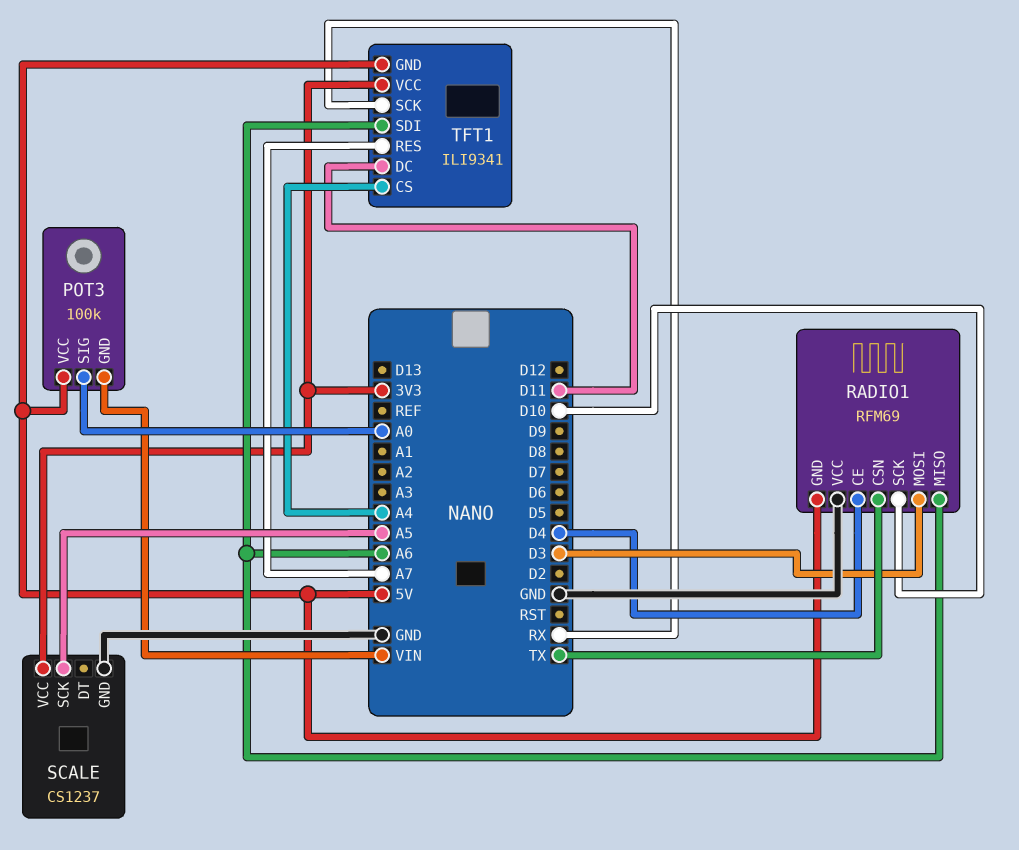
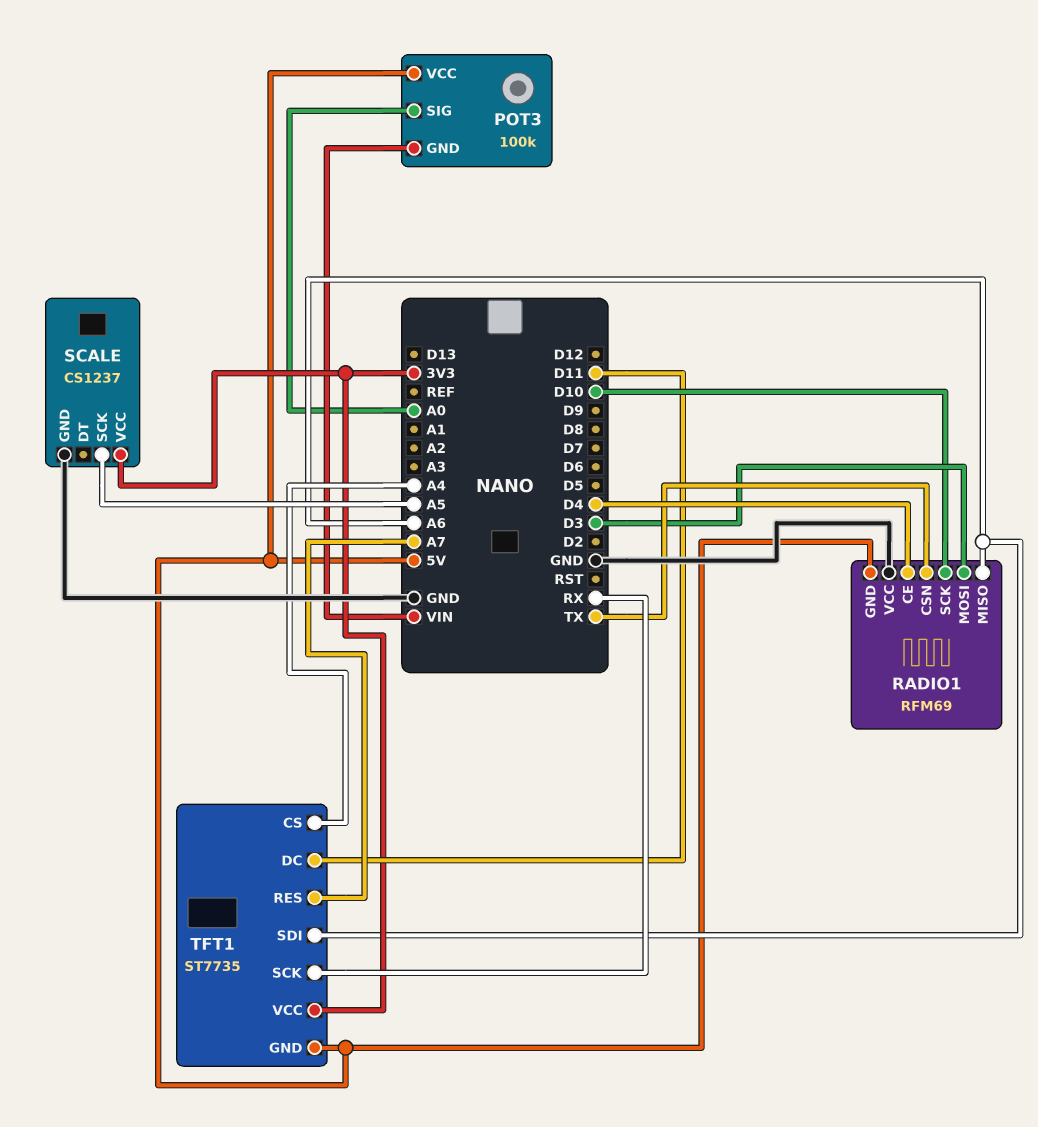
TFT1: ILI9341 -> ST7735

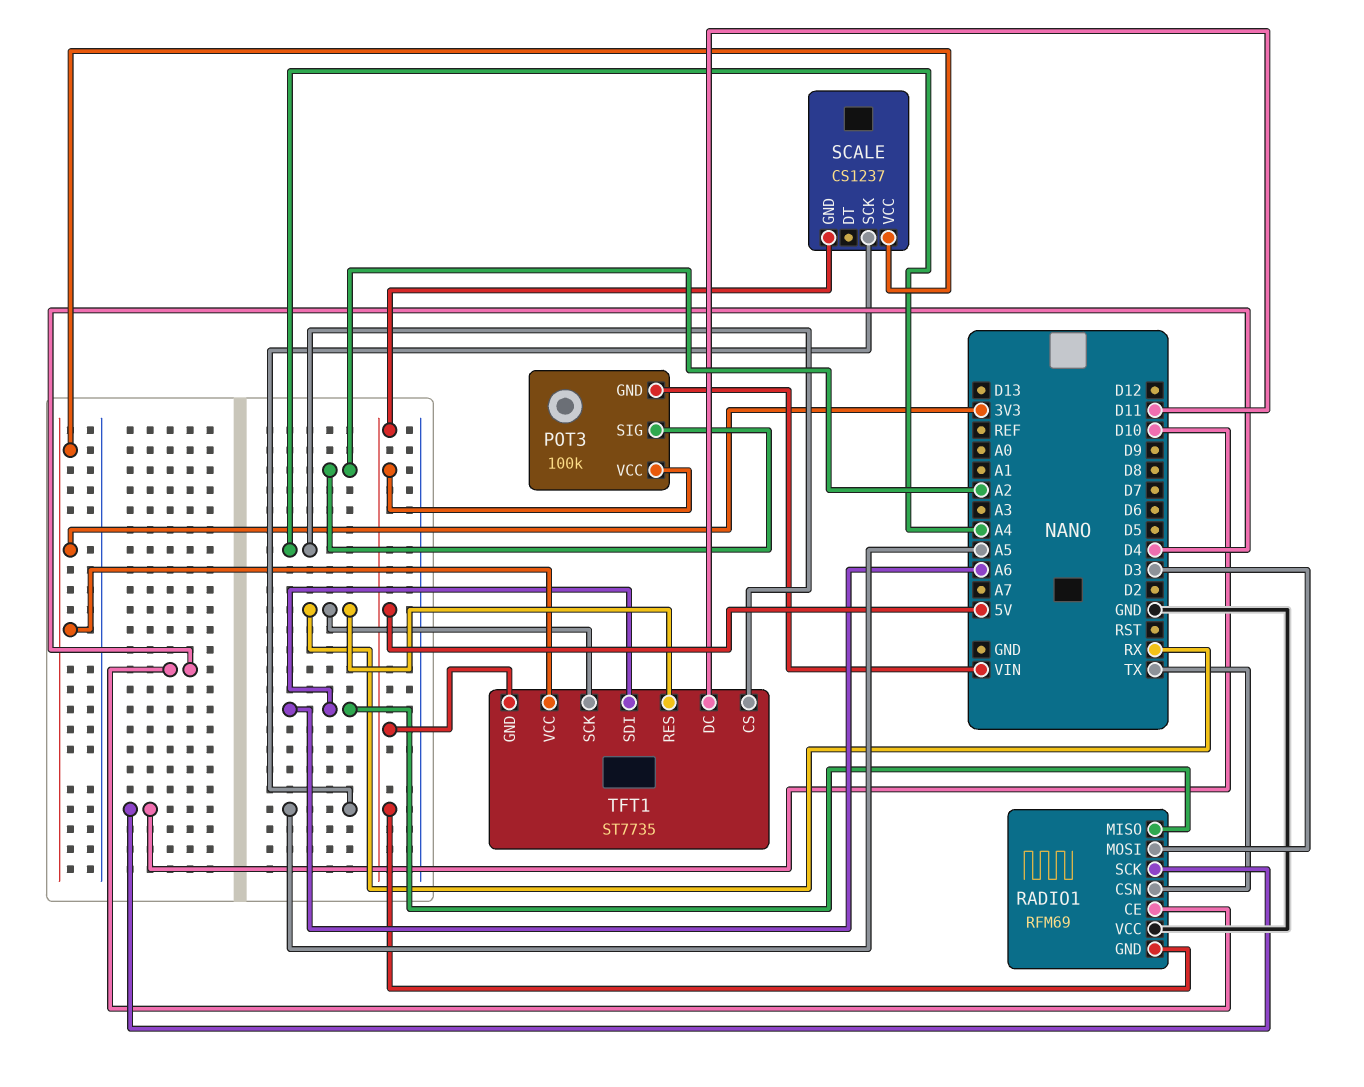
POT3 pin SIG: A0 -> A2
SCALE pin GND: GND -> 5V
TFT1 pin RES: A7 -> RX

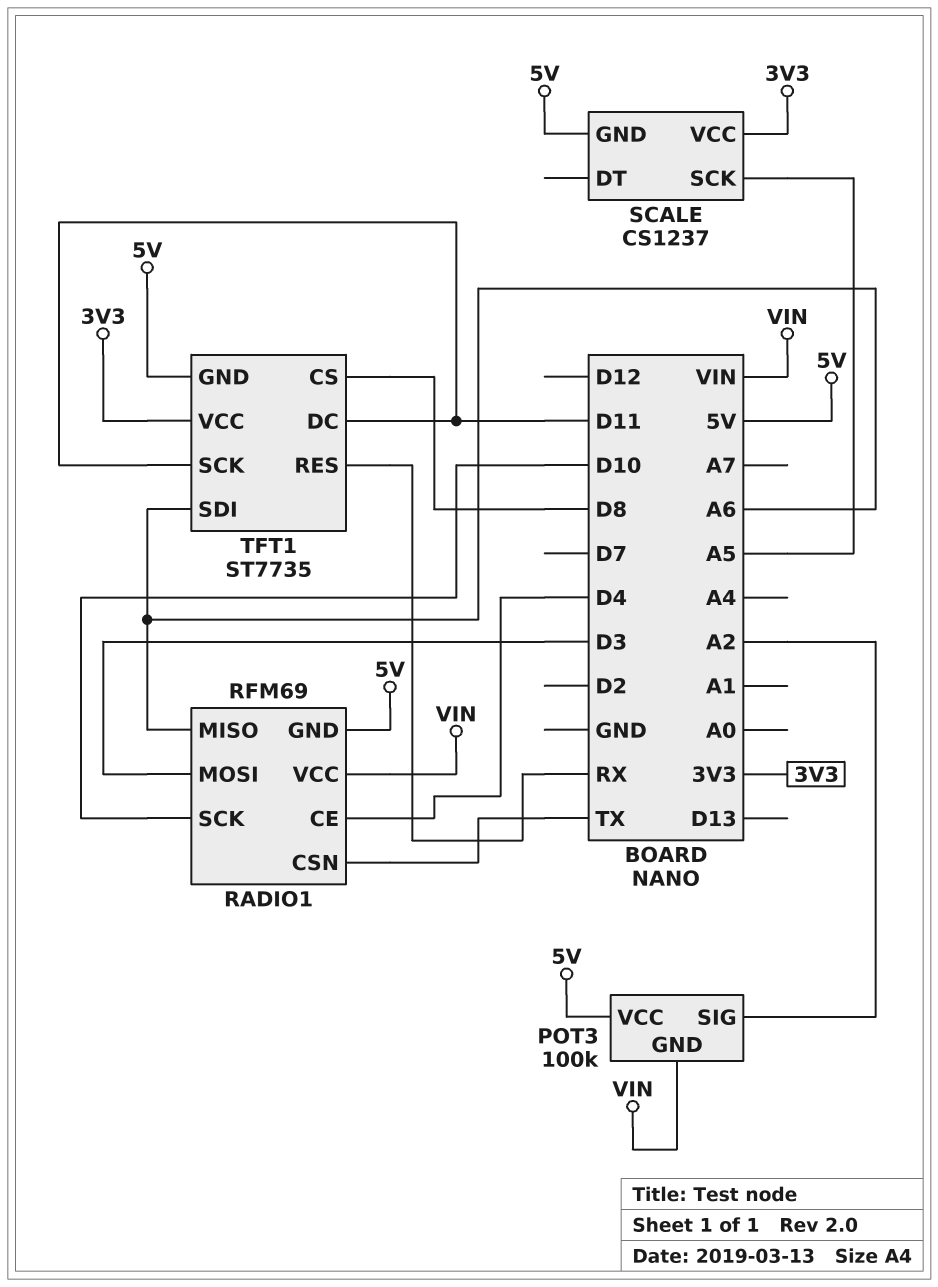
RADIO1 pin VCC: GND -> VIN
TFT1 pin CS: A4 -> D8
TFT1 pin SCK: RX -> D11

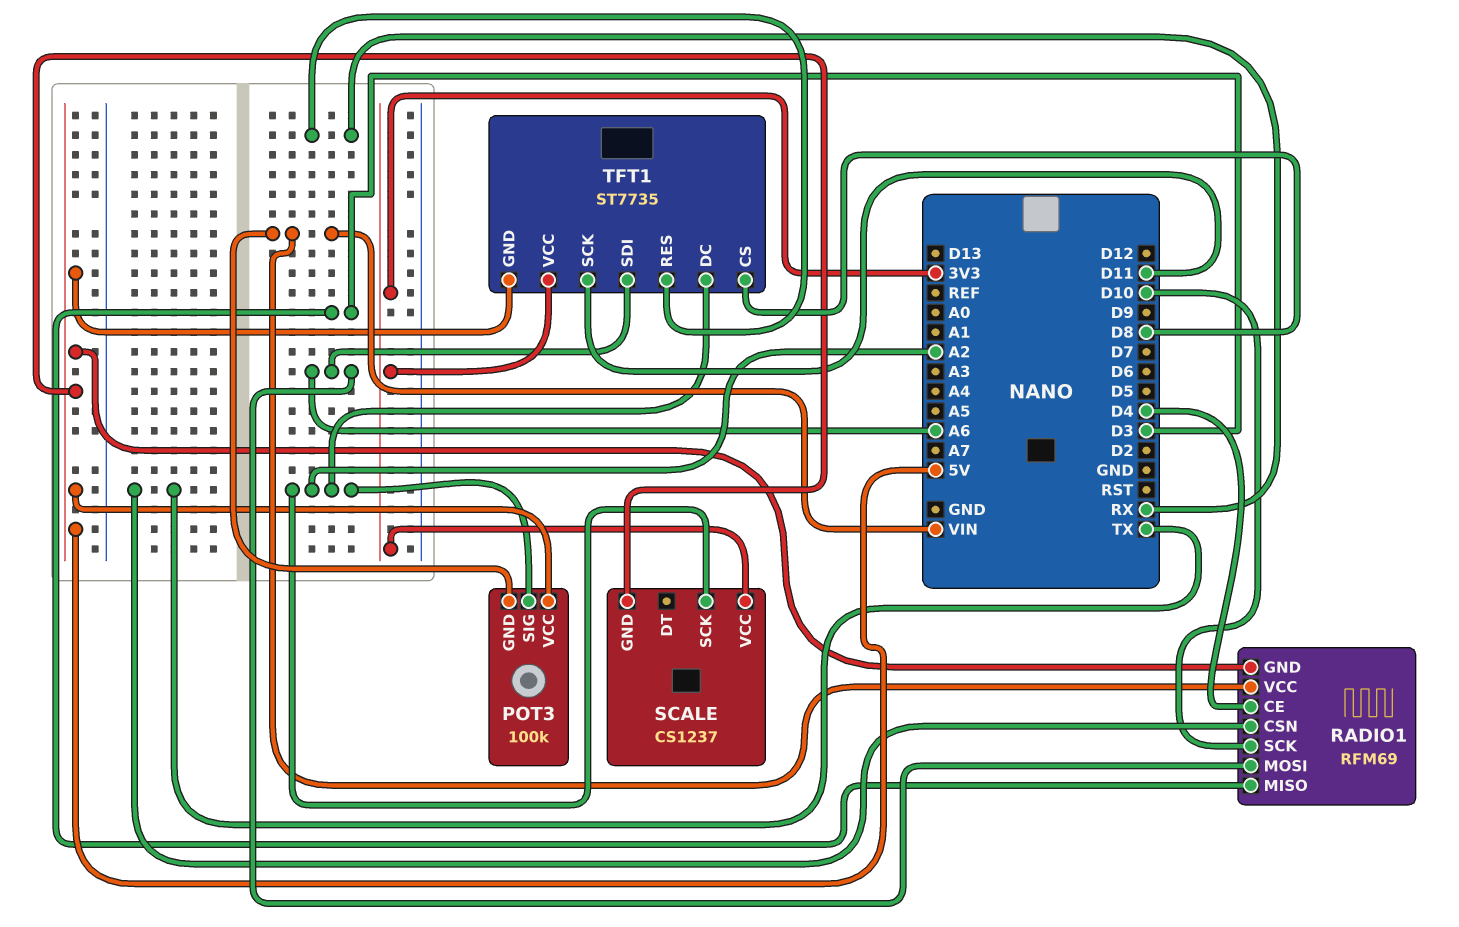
RADIO1 pin MISO: A6 -> D3
RADIO1 pin MOSI: D3 -> A6
SCALE pin SCK: A5 -> A2
TFT1 pin DC: D11 -> A2

